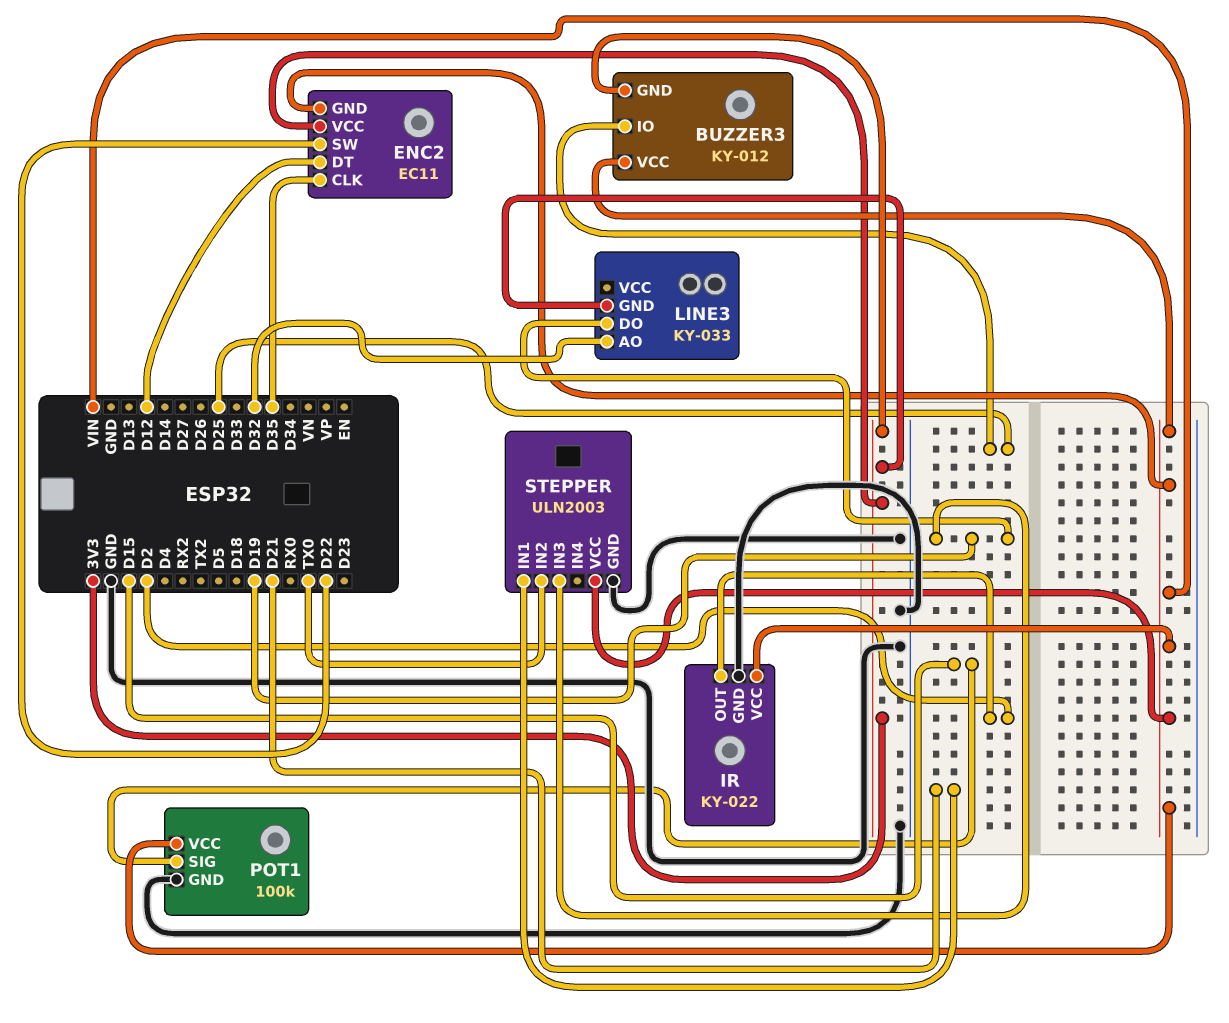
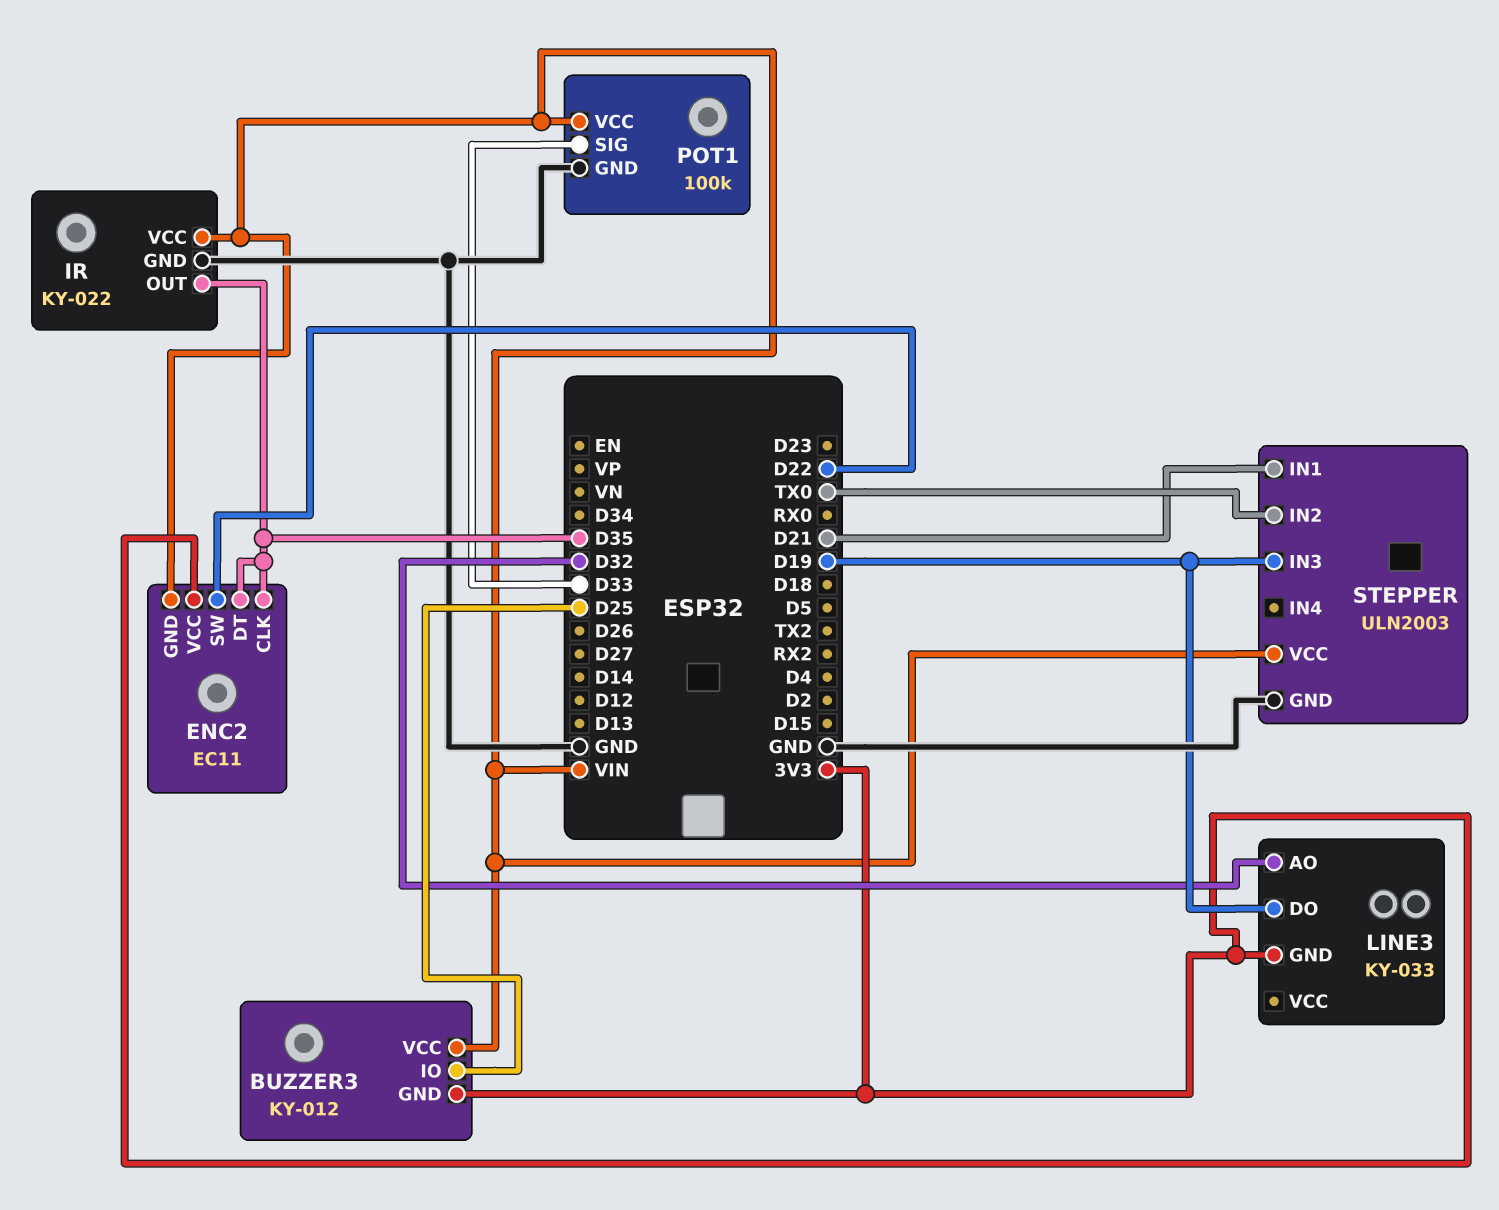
ENC2 pin DT: D12 -> D35
IR pin OUT: D2 -> D35
POT1 pin SIG: D15 -> D33

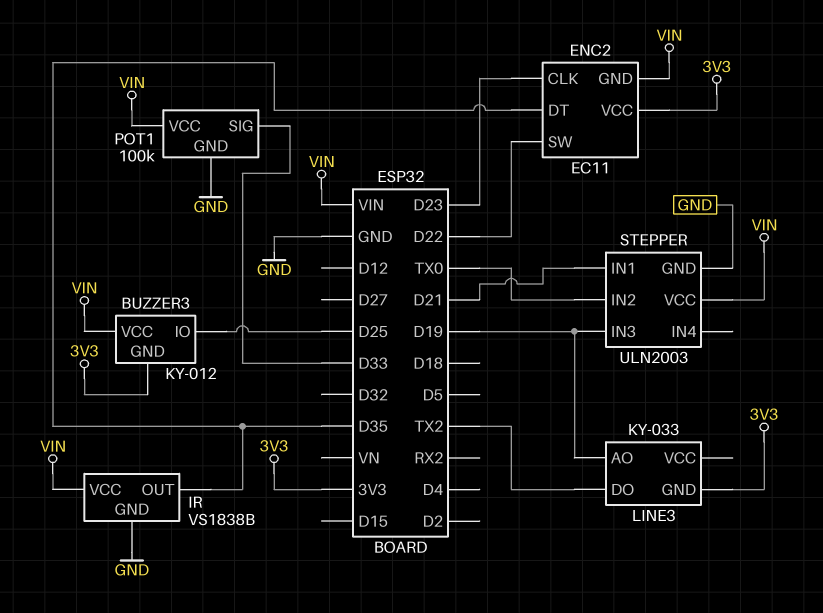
ENC2 pin CLK: D35 -> D23
IR: KY-022 -> VS1838B
LINE3 pin AO: D32 -> D19
LINE3 pin DO: D19 -> TX2

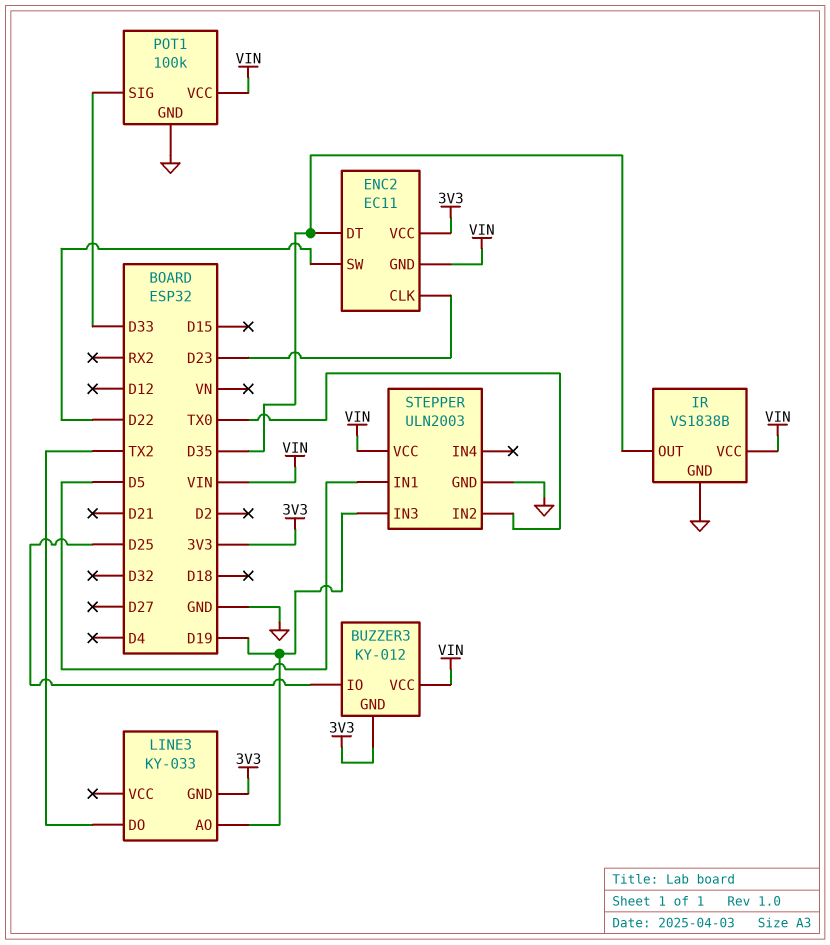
STEPPER pin IN1: D21 -> D5

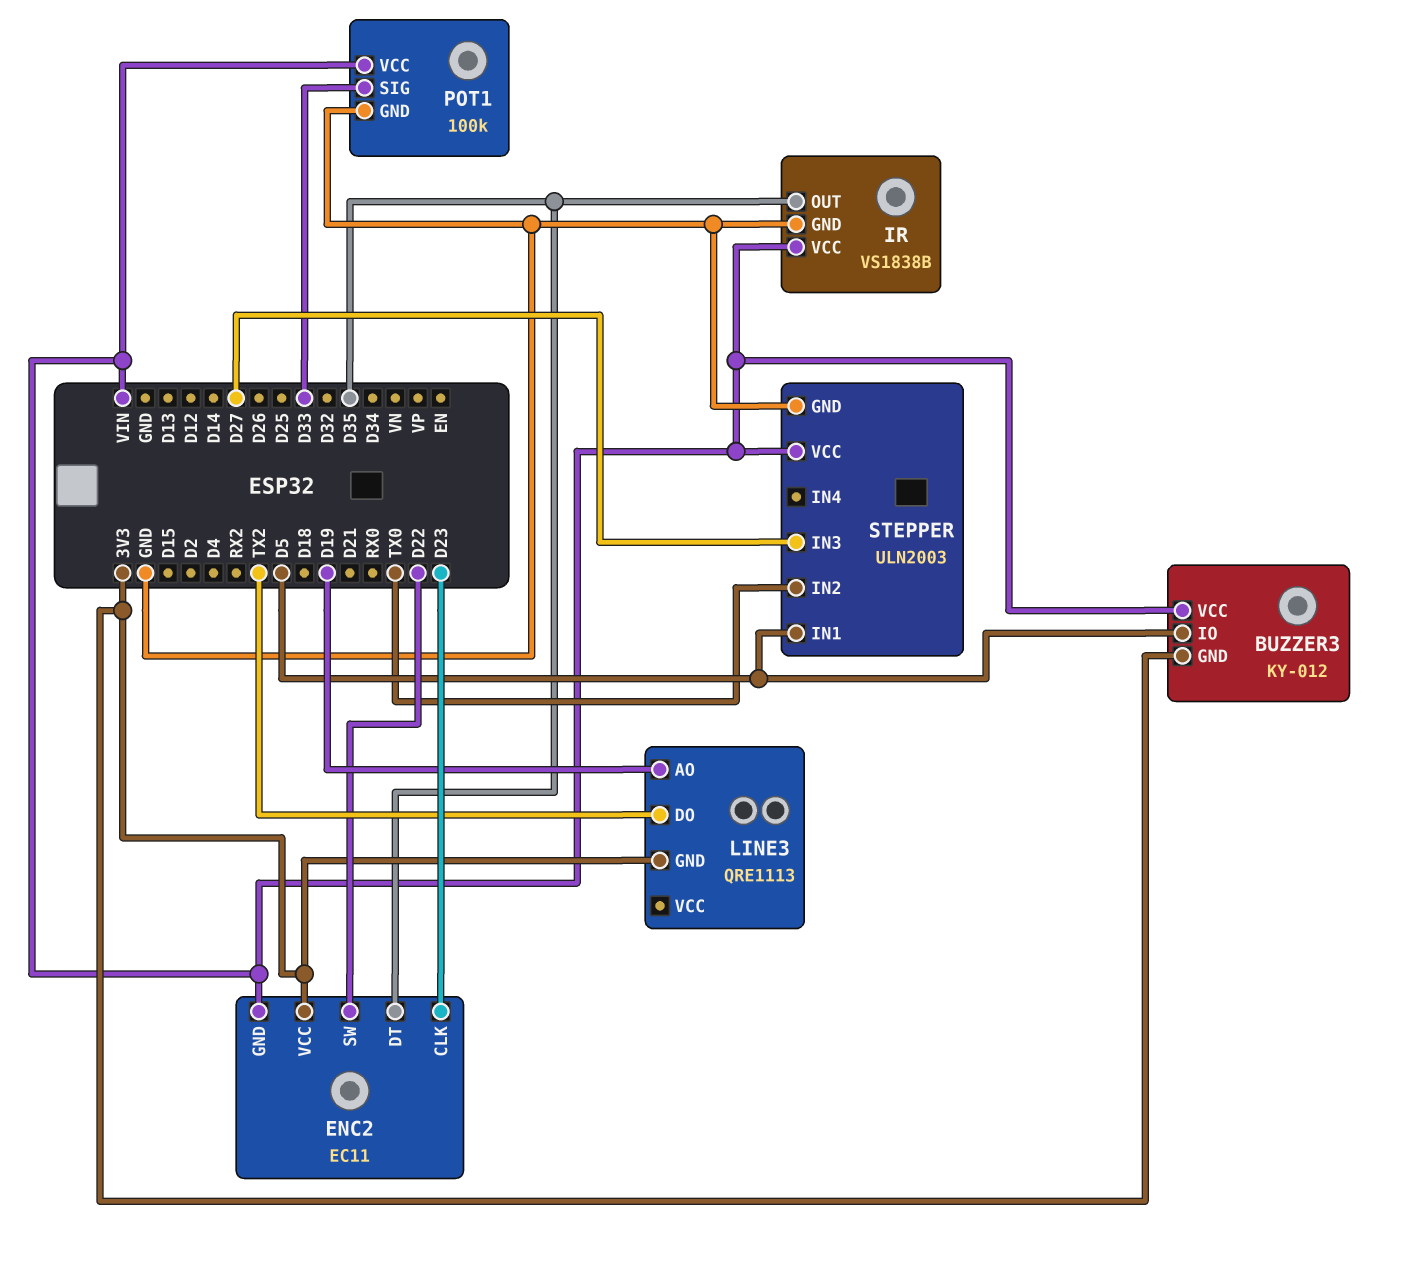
BUZZER3 pin IO: D25 -> D5
LINE3: KY-033 -> QRE1113
STEPPER pin IN3: D19 -> D27

